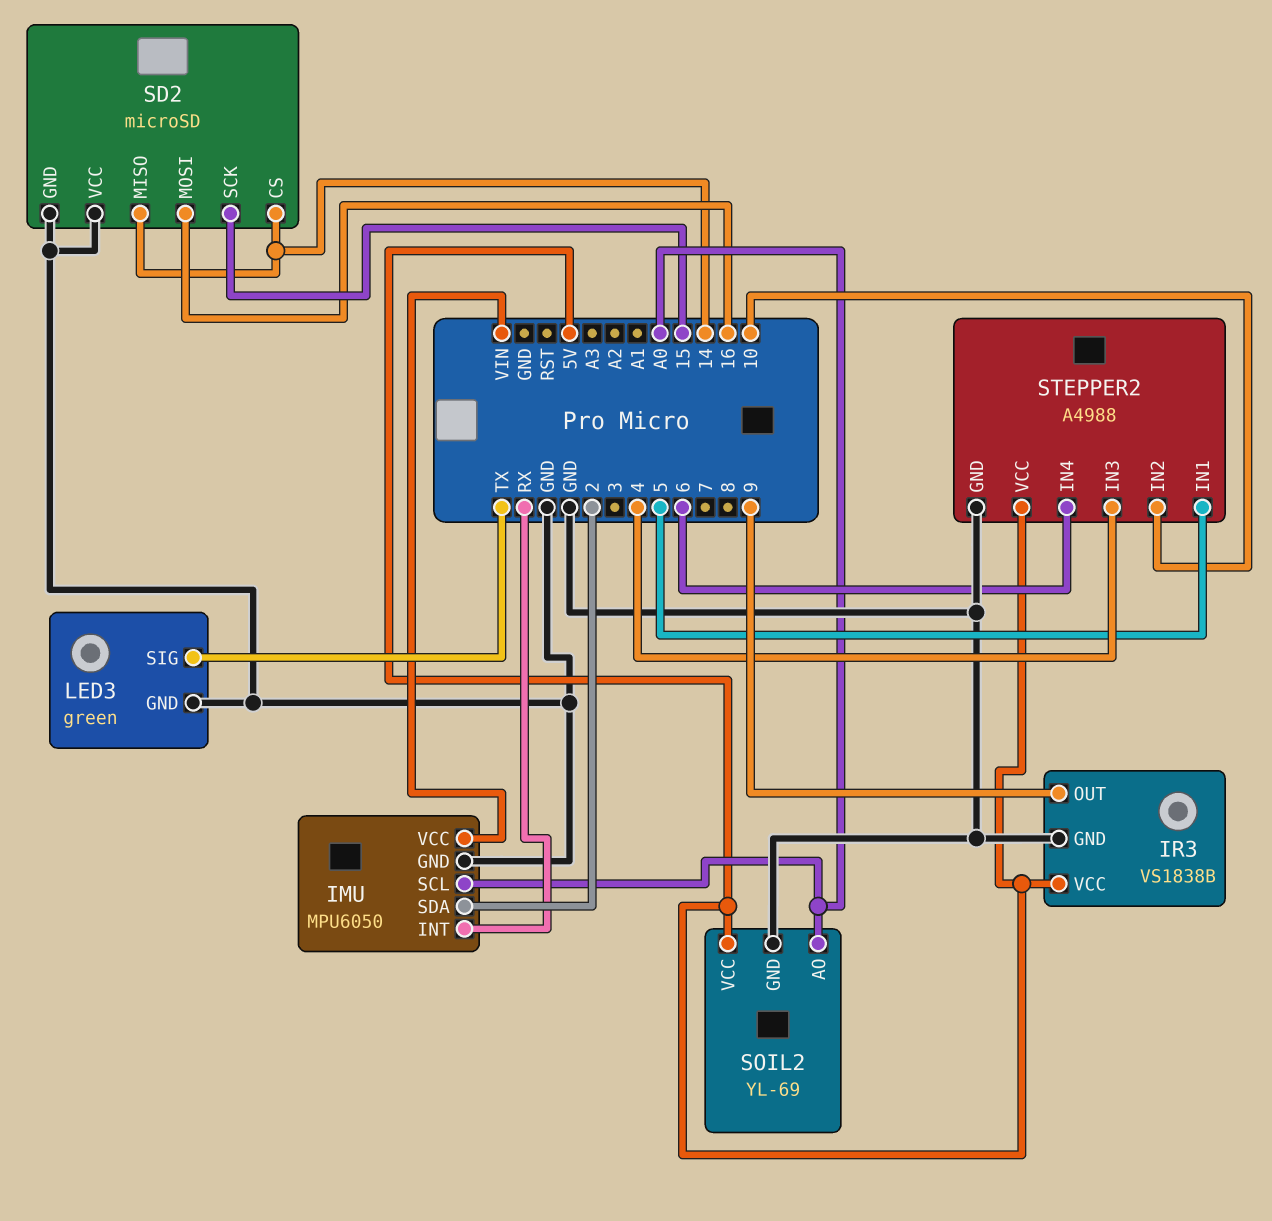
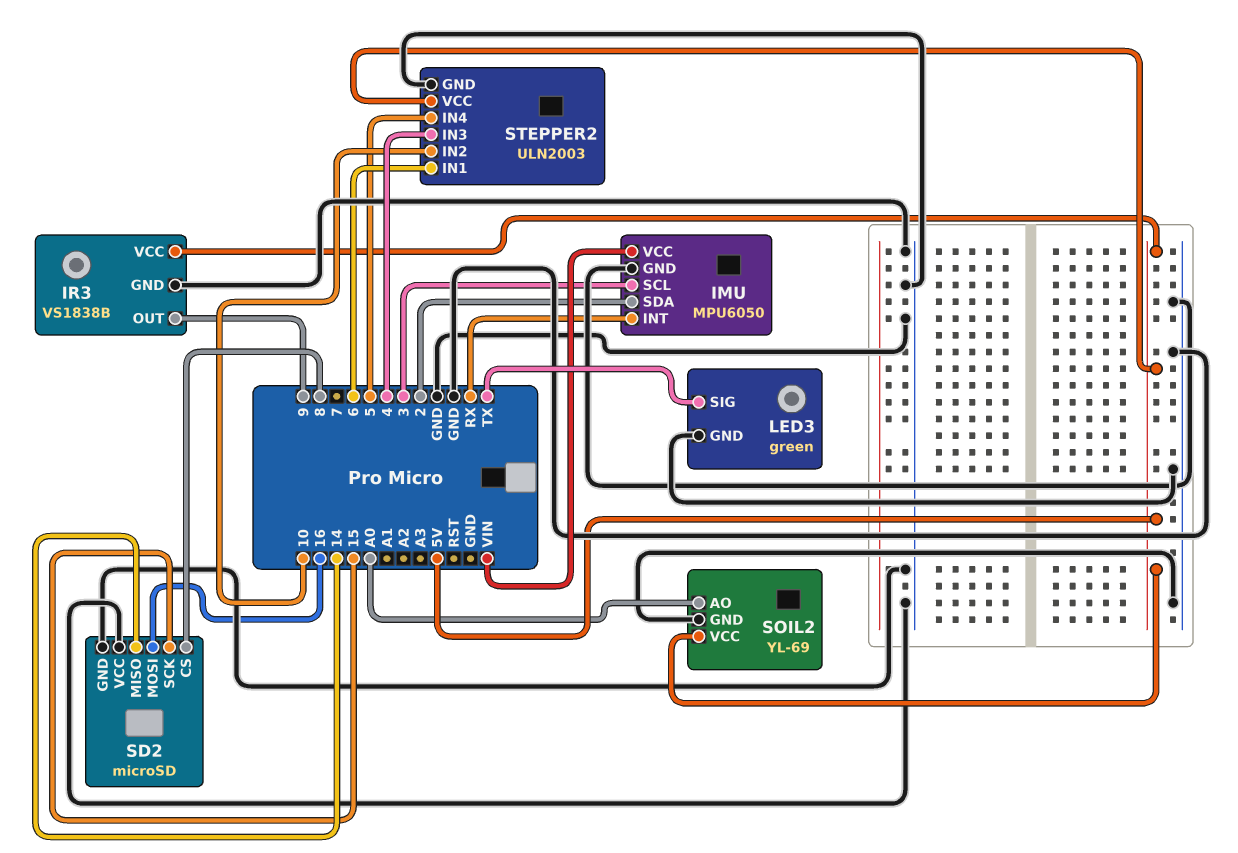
IMU pin SCL: A0 -> 3
SD2 pin CS: 14 -> 8
STEPPER2: A4988 -> ULN2003
STEPPER2 pin IN1: 5 -> 6
STEPPER2 pin IN4: 6 -> 5

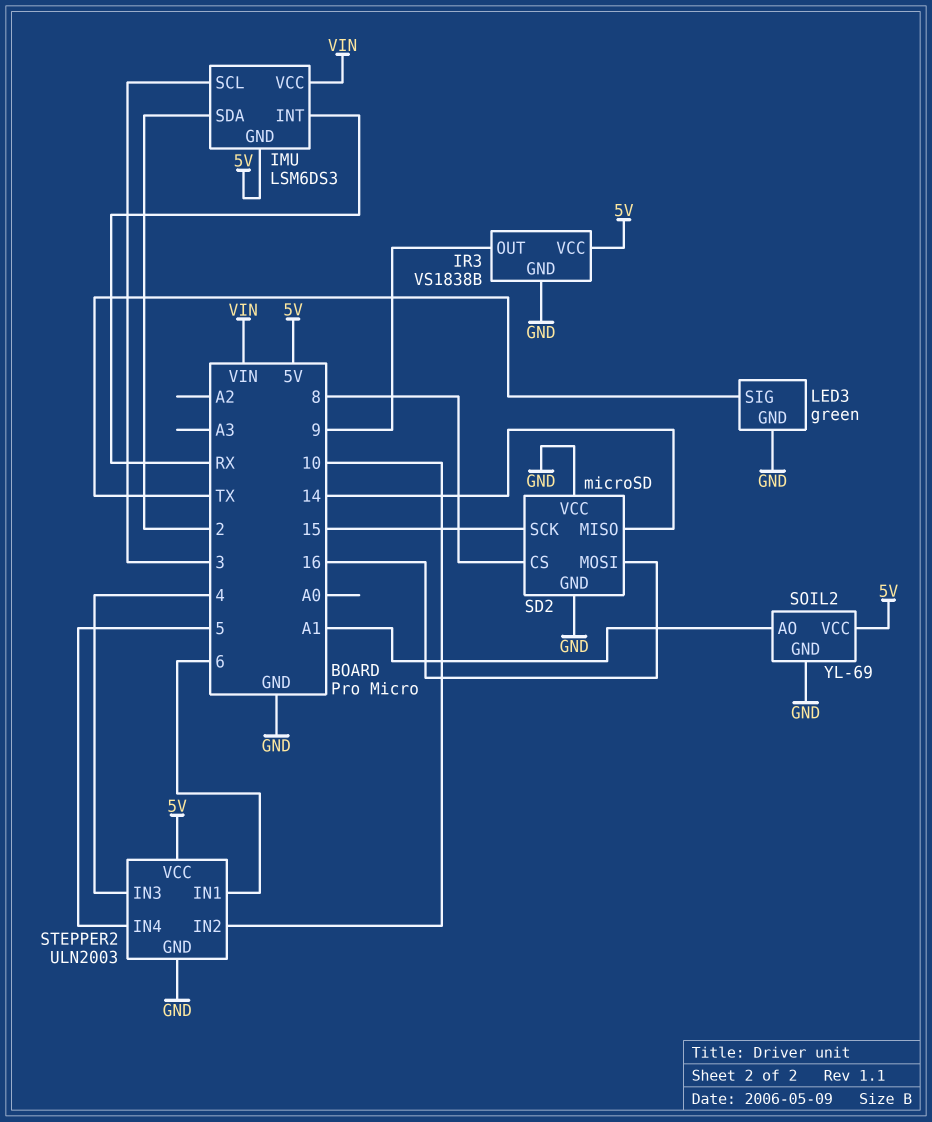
IMU: MPU6050 -> LSM6DS3
IMU pin GND: GND -> 5V
SOIL2 pin AO: A0 -> A1

